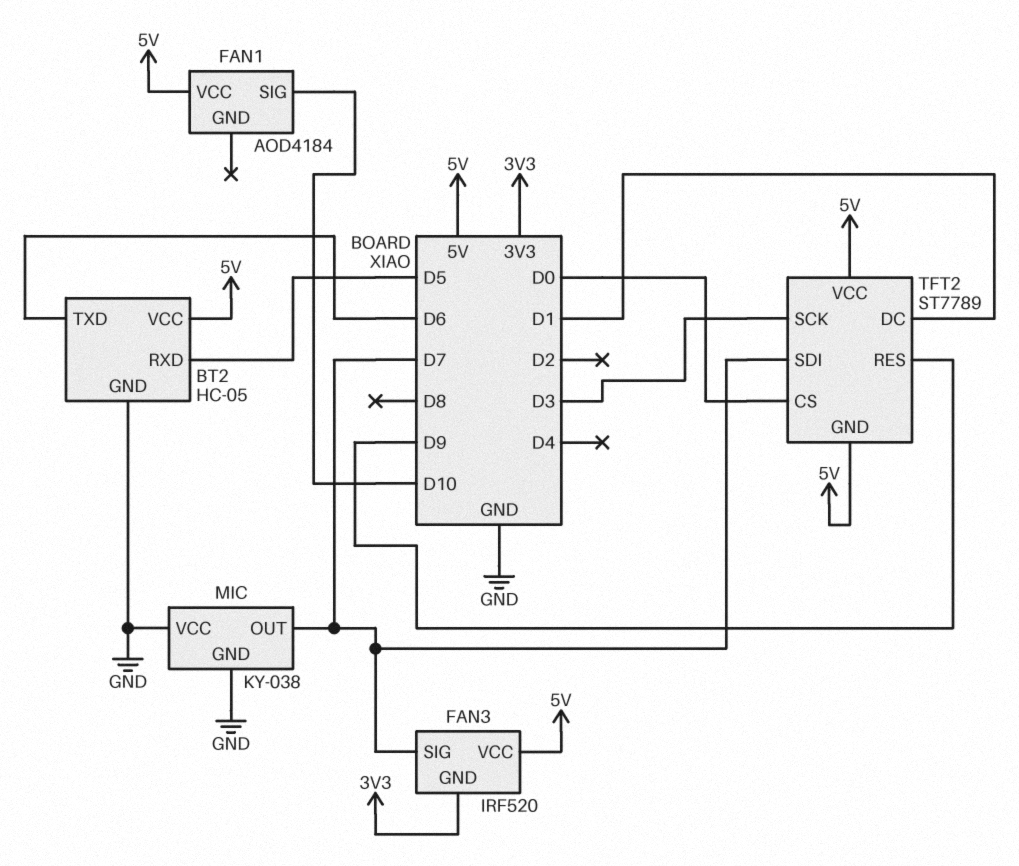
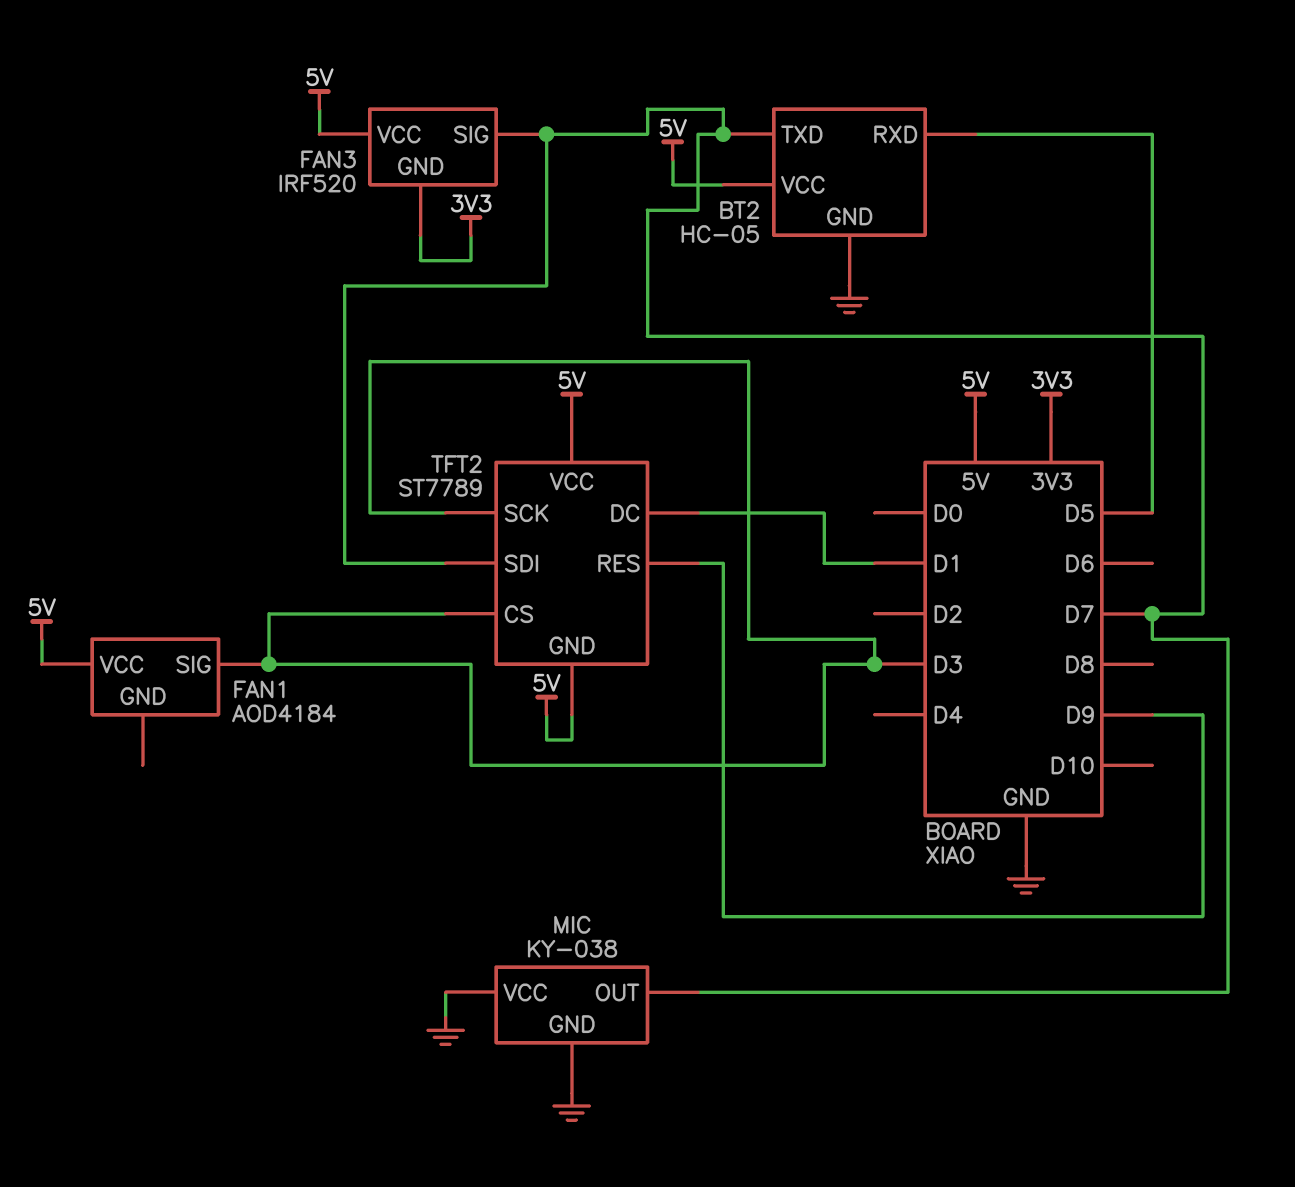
BT2 pin TXD: D6 -> D7
FAN1 pin SIG: D10 -> D3
TFT2 pin CS: D0 -> D3

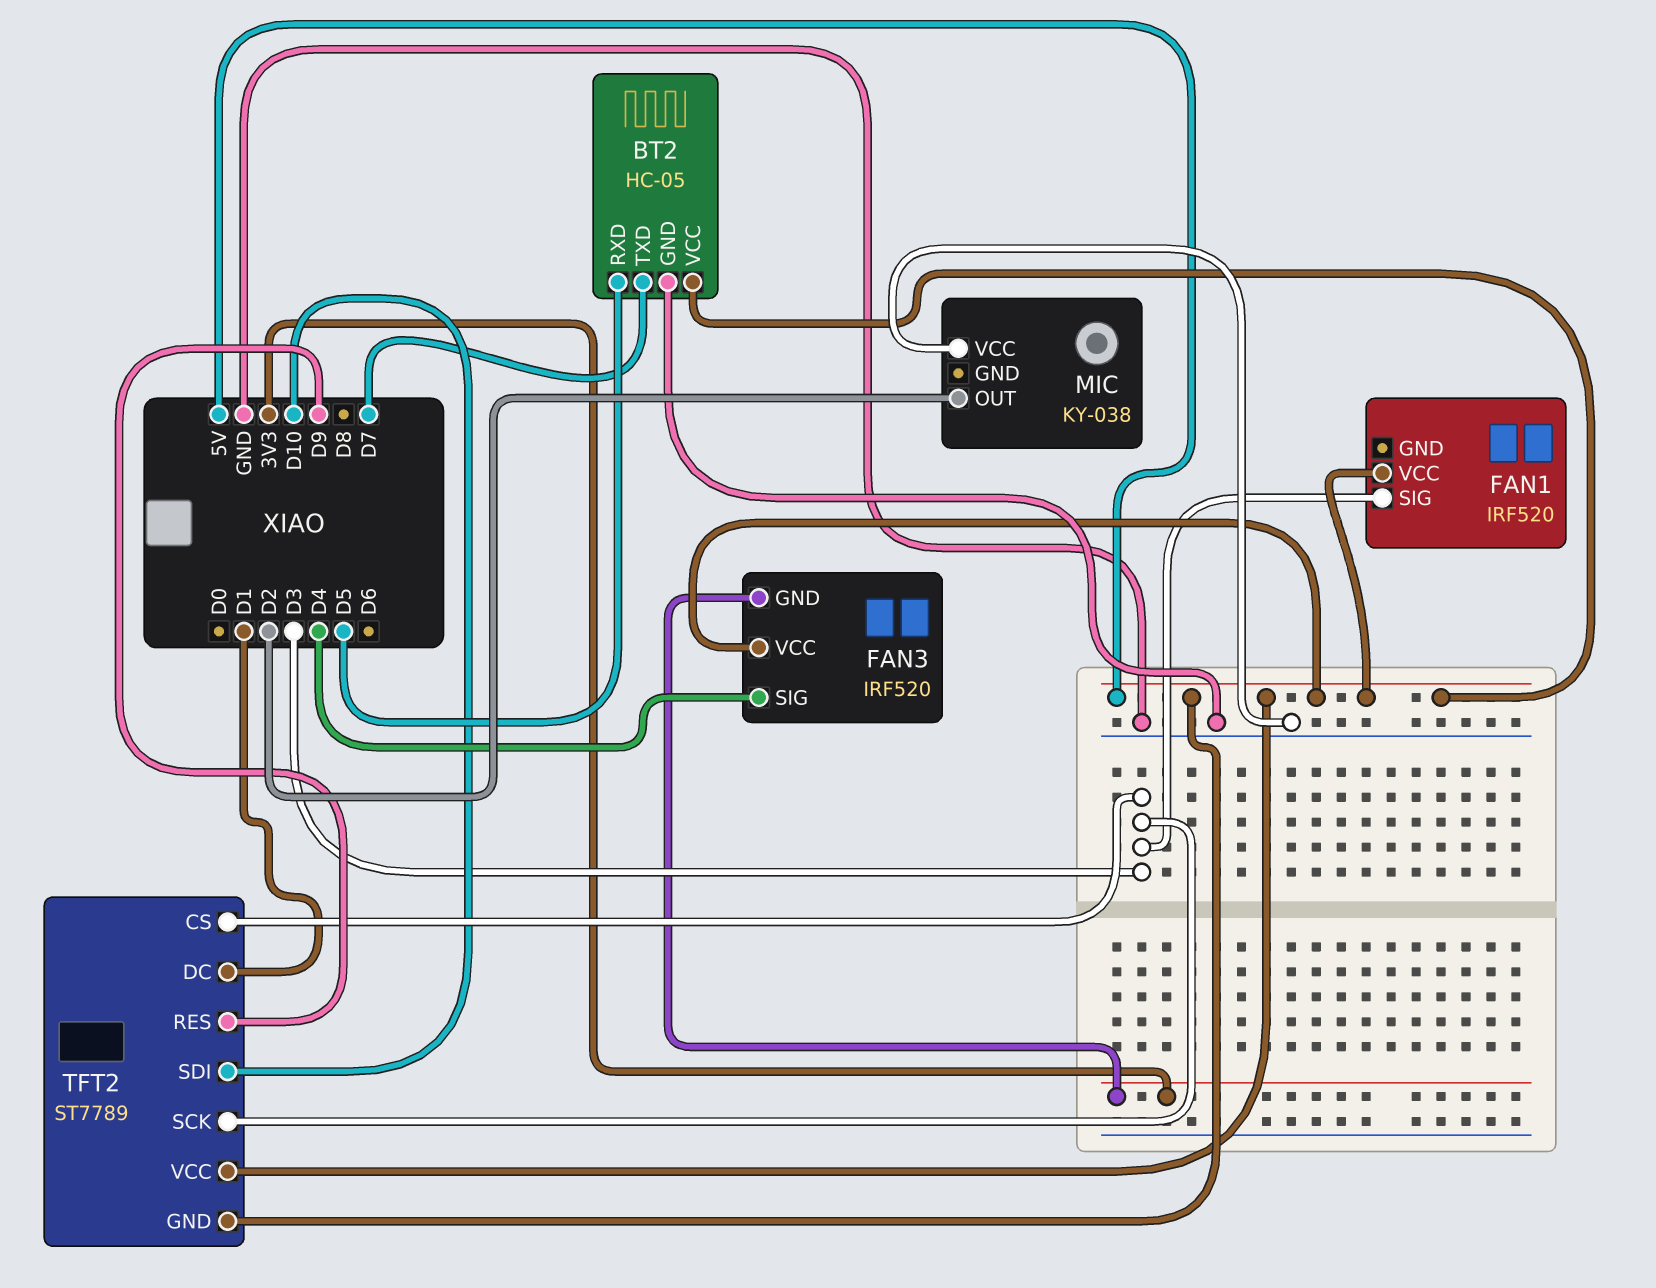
FAN1: AOD4184 -> IRF520
FAN3 pin SIG: D7 -> D4
MIC pin GND: GND -> none
MIC pin OUT: D7 -> D2
TFT2 pin SDI: D7 -> D10

